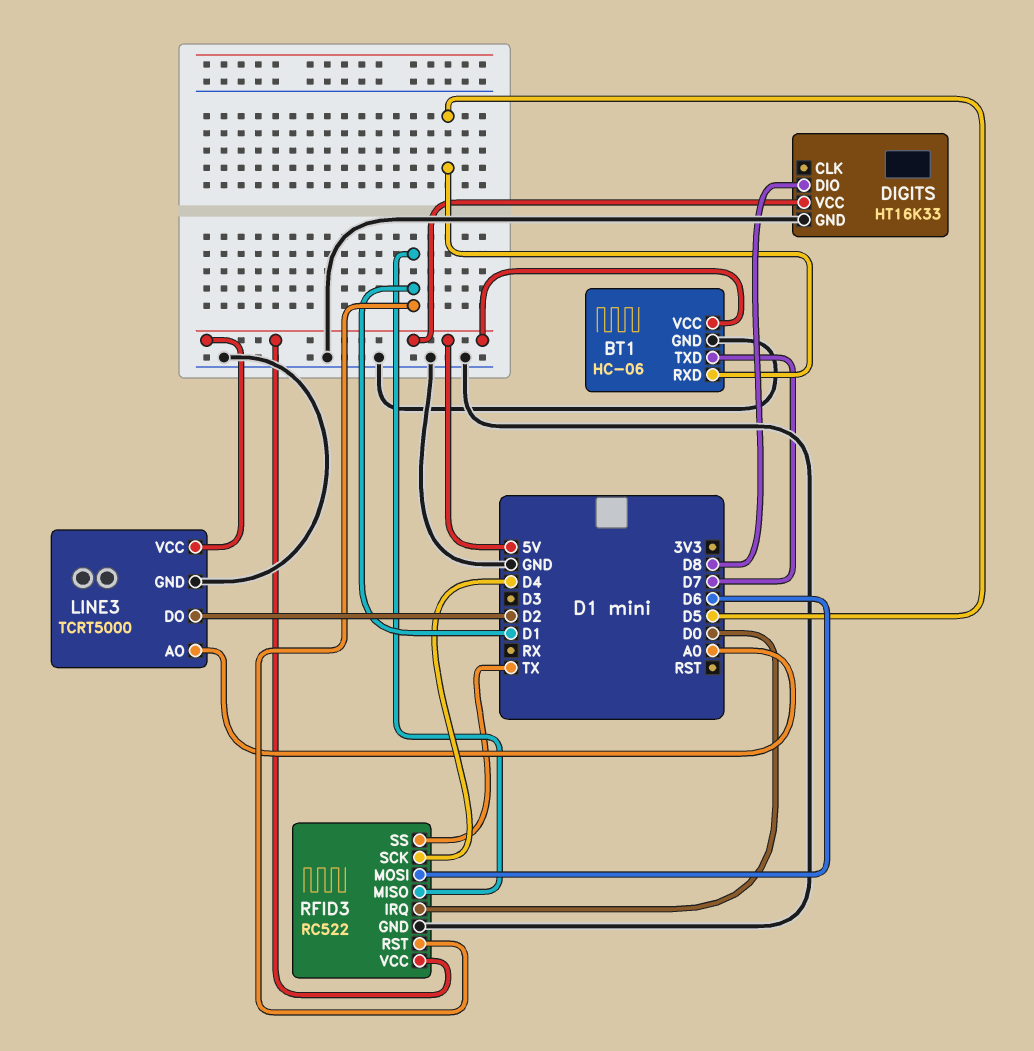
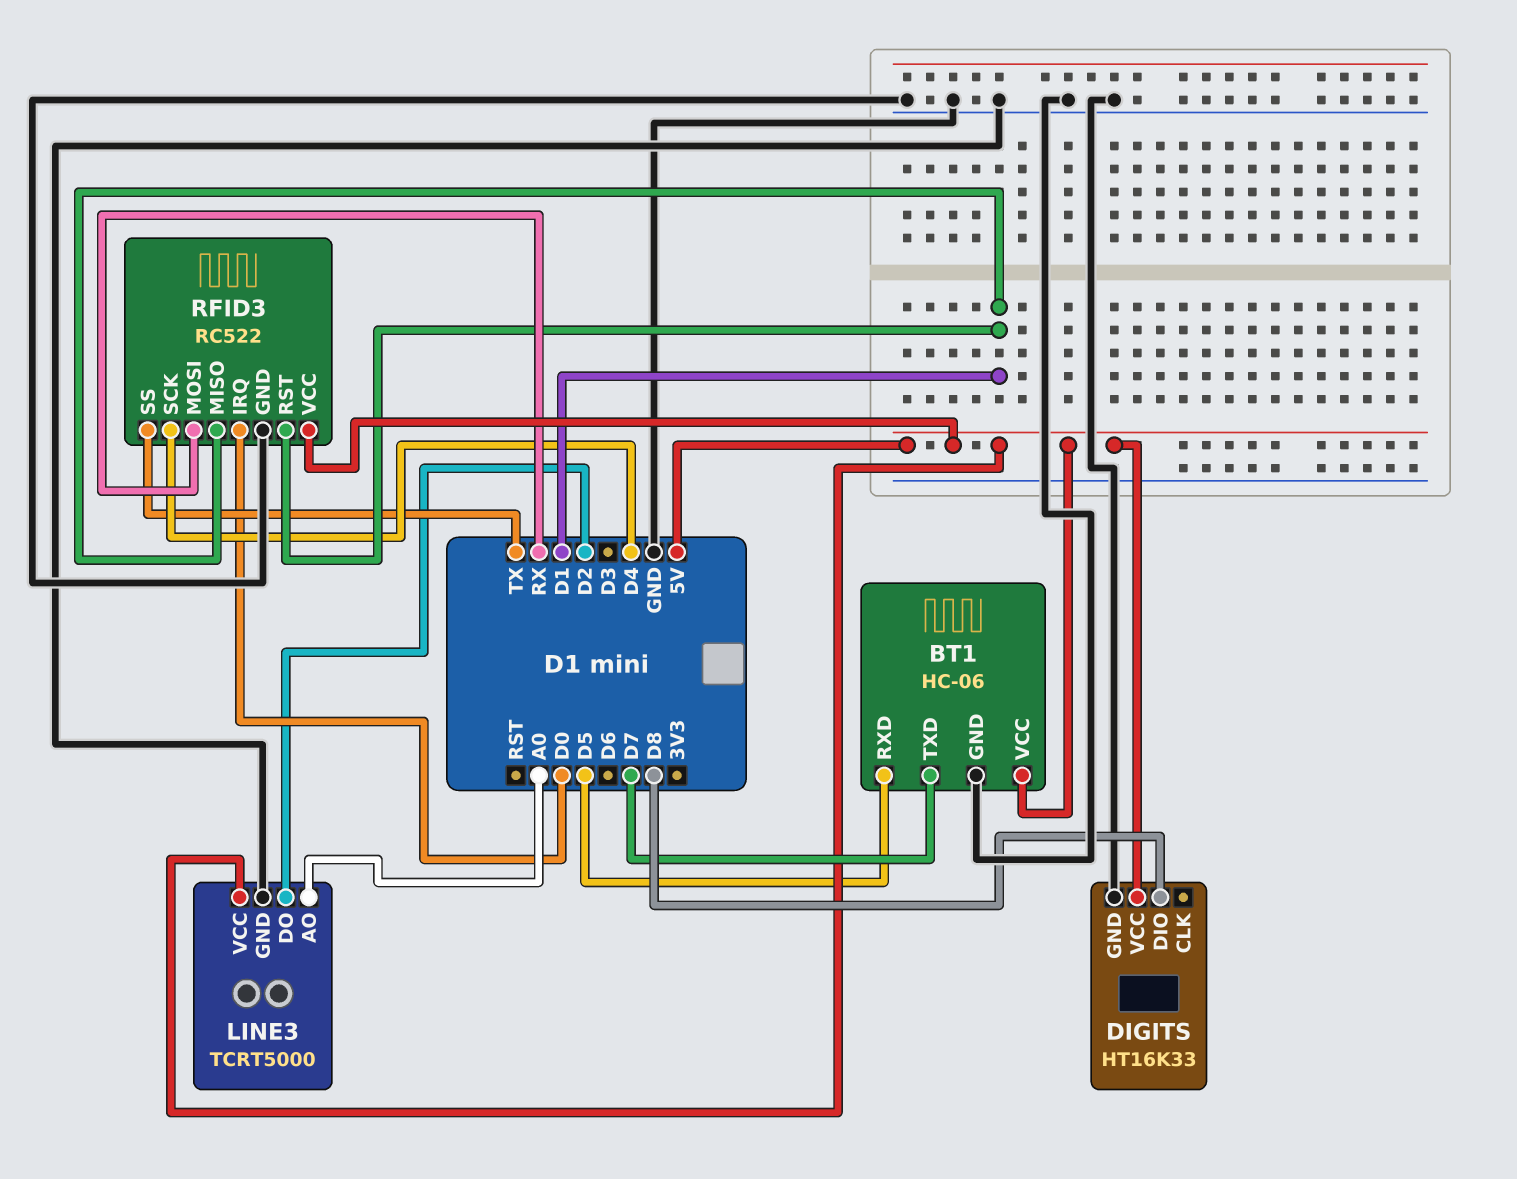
RFID3 pin MOSI: D6 -> RX

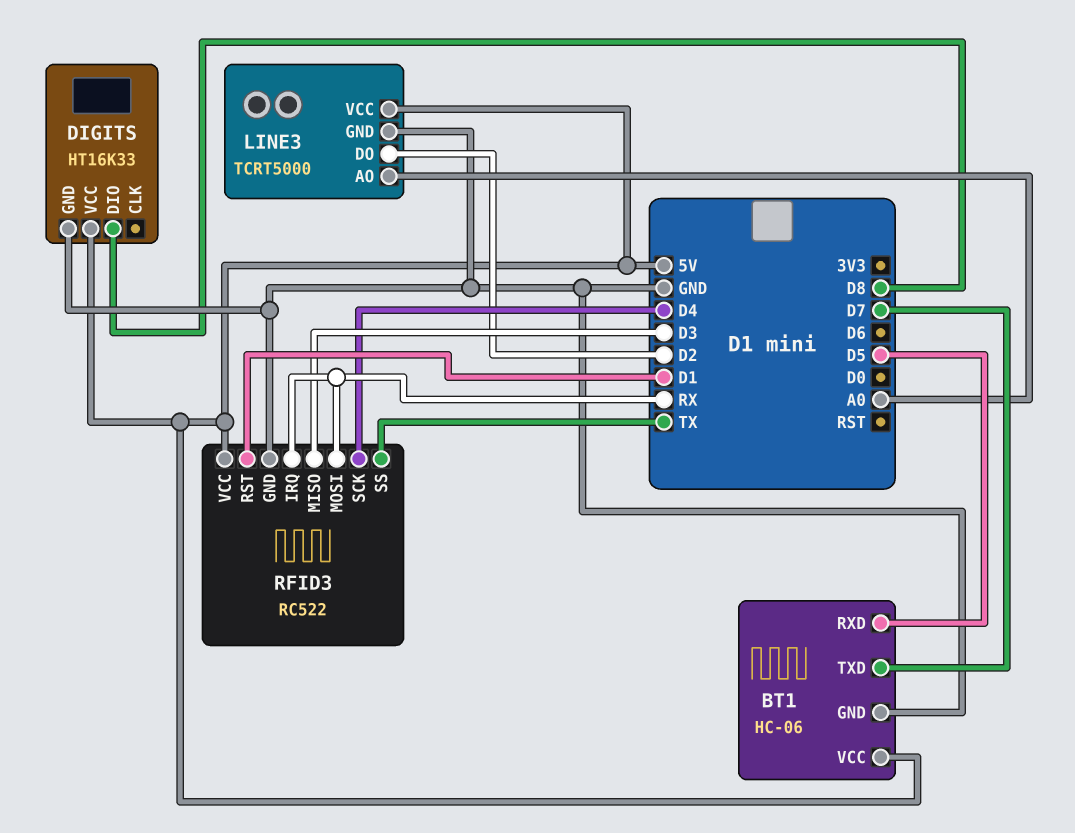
RFID3 pin IRQ: D0 -> RX
RFID3 pin MISO: D1 -> D3

